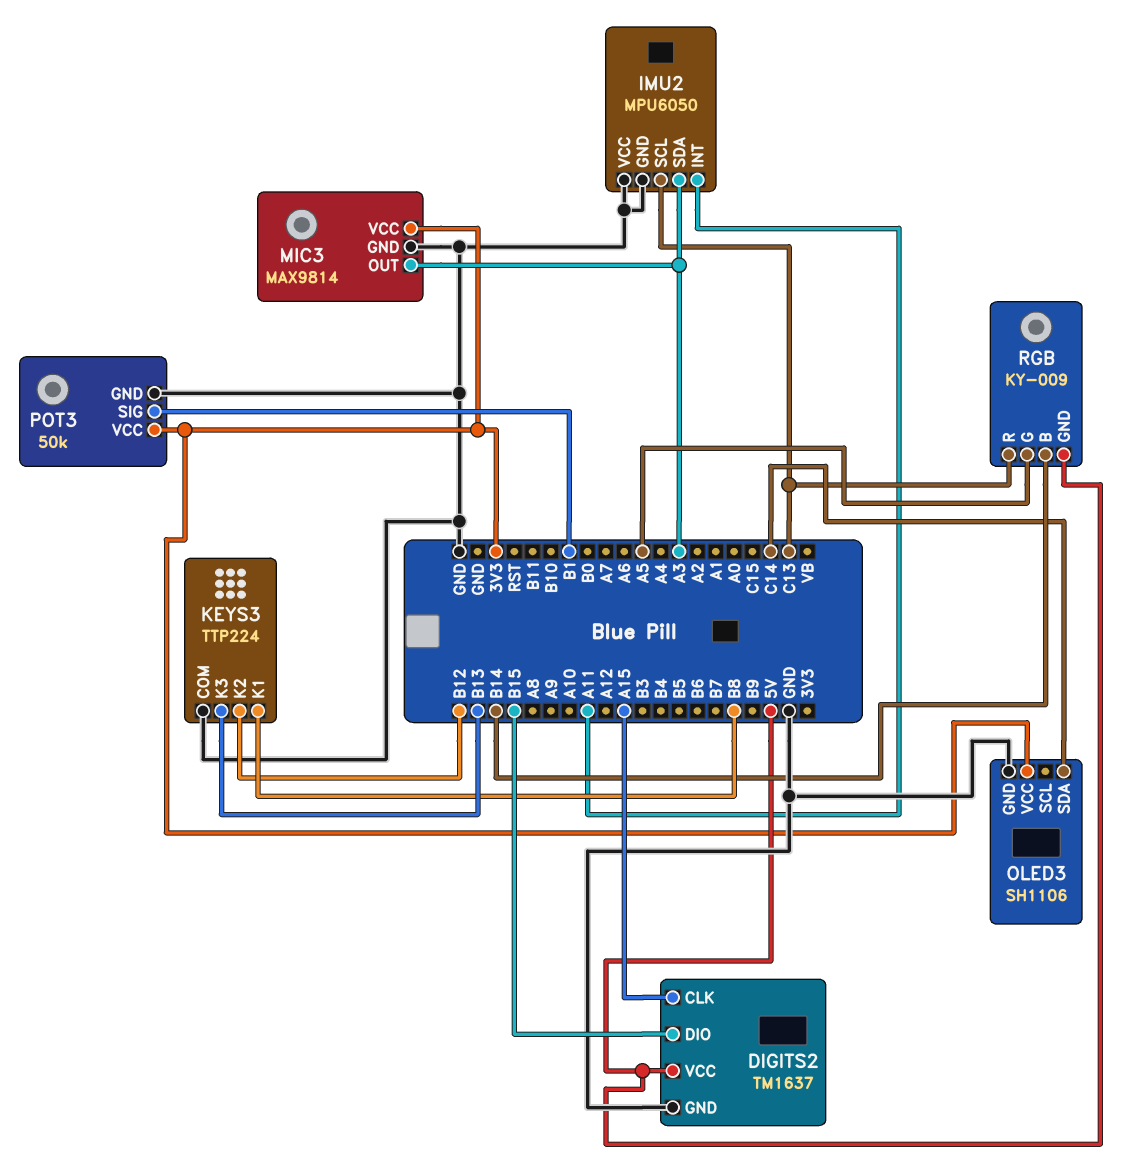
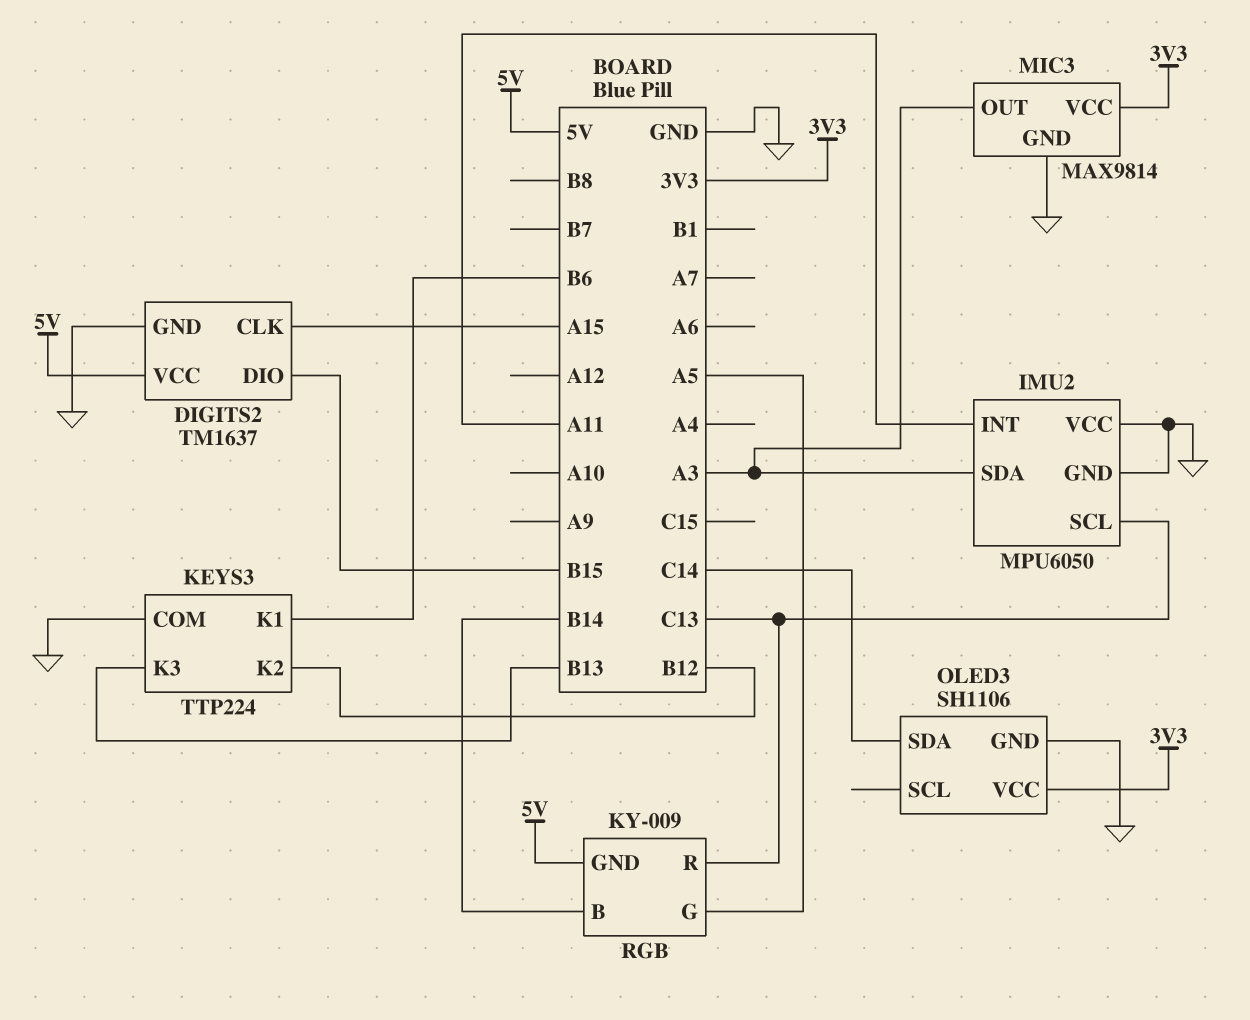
KEYS3 pin K1: B8 -> B6
POT3: 50k -> none
POT3 pin GND: GND -> none
POT3 pin SIG: B1 -> none
POT3 pin VCC: 3V3 -> none

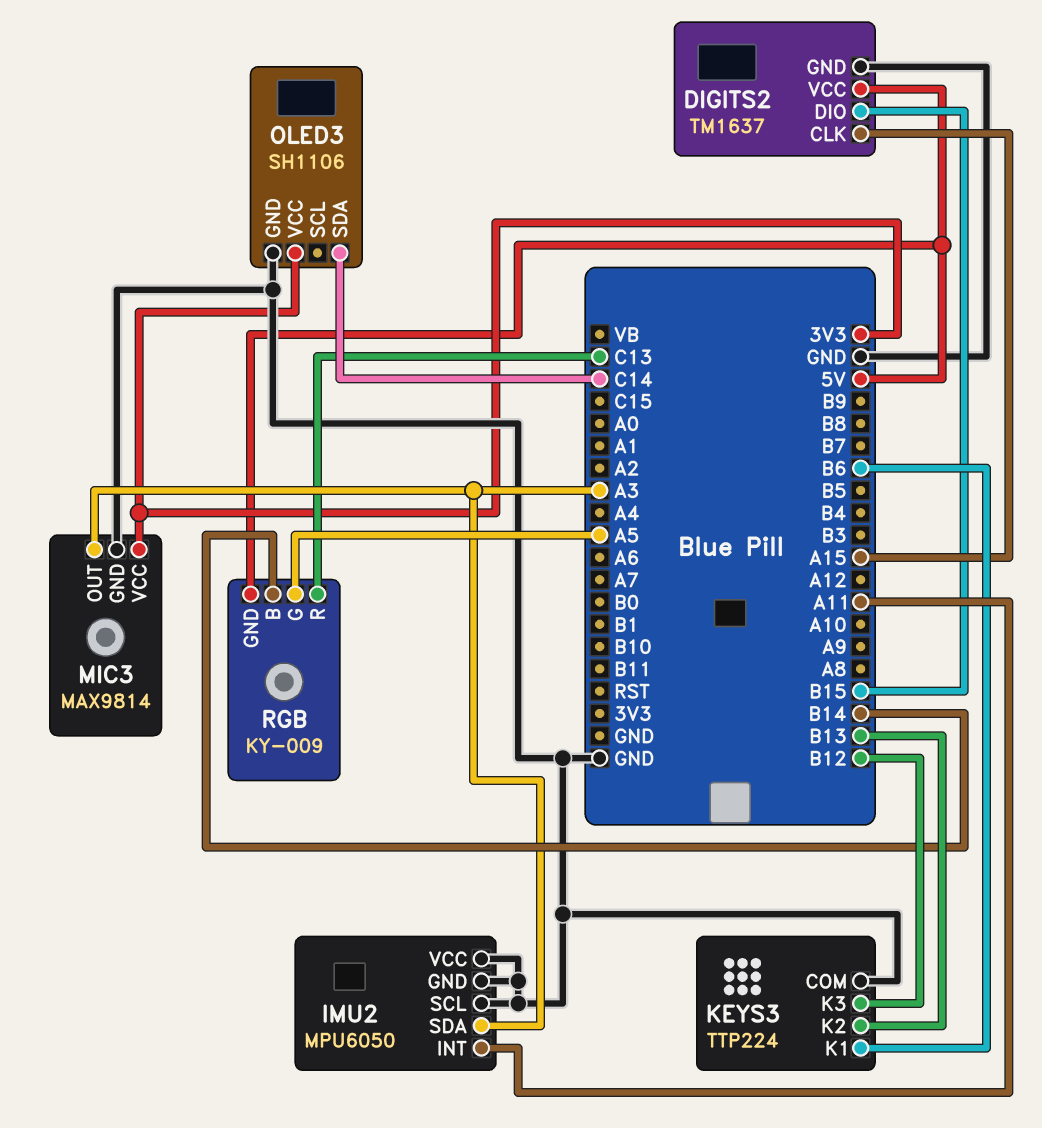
IMU2 pin SCL: C13 -> GND
KEYS3 pin K2: B12 -> B13
KEYS3 pin K3: B13 -> B12

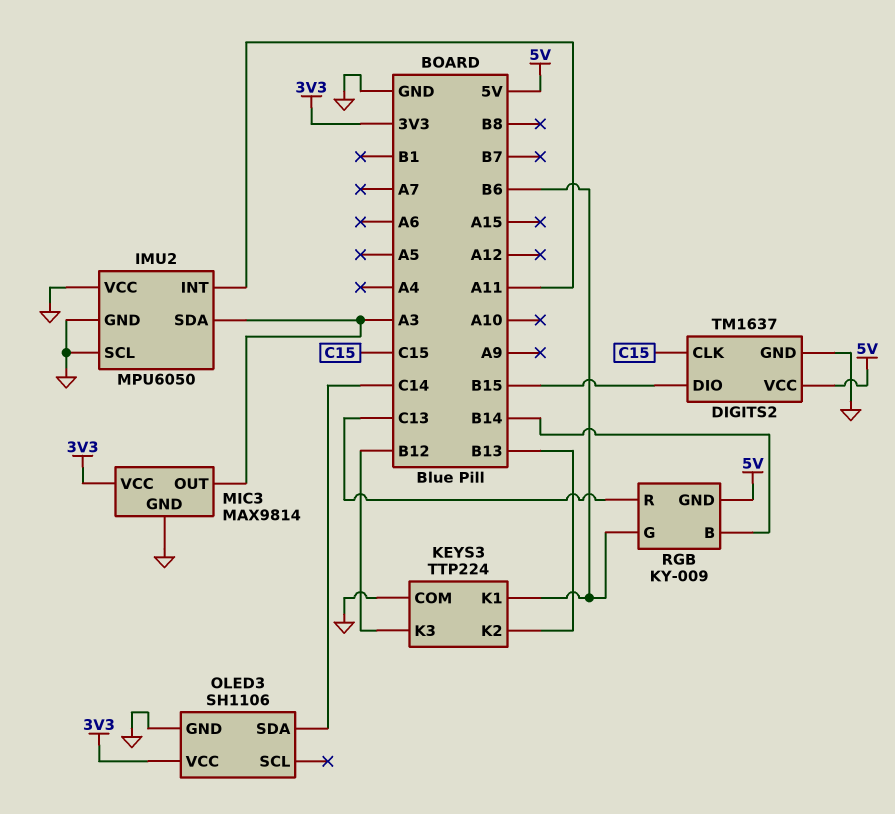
DIGITS2 pin CLK: A15 -> C15
RGB pin G: A5 -> B6

